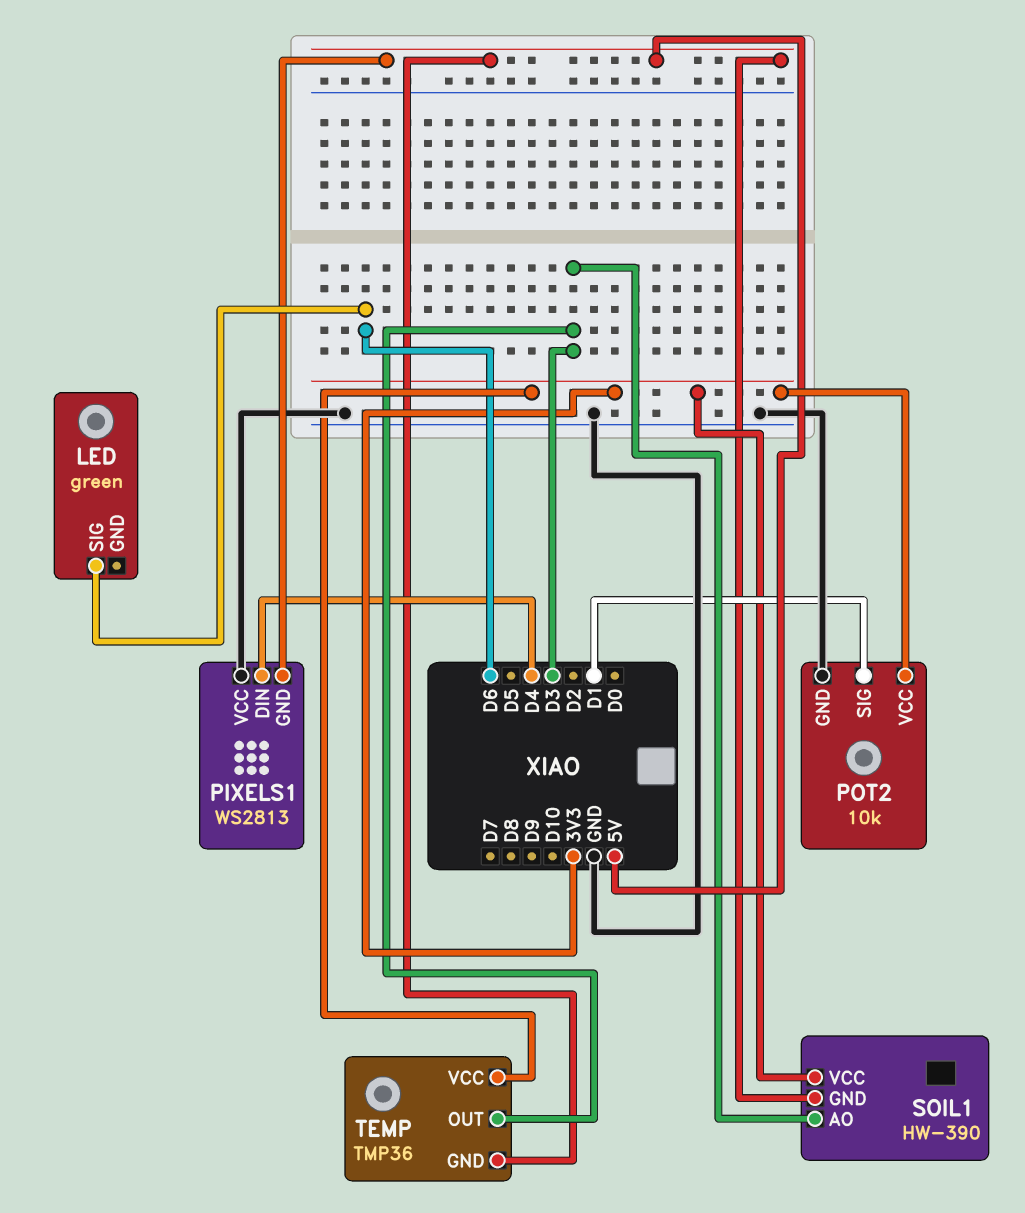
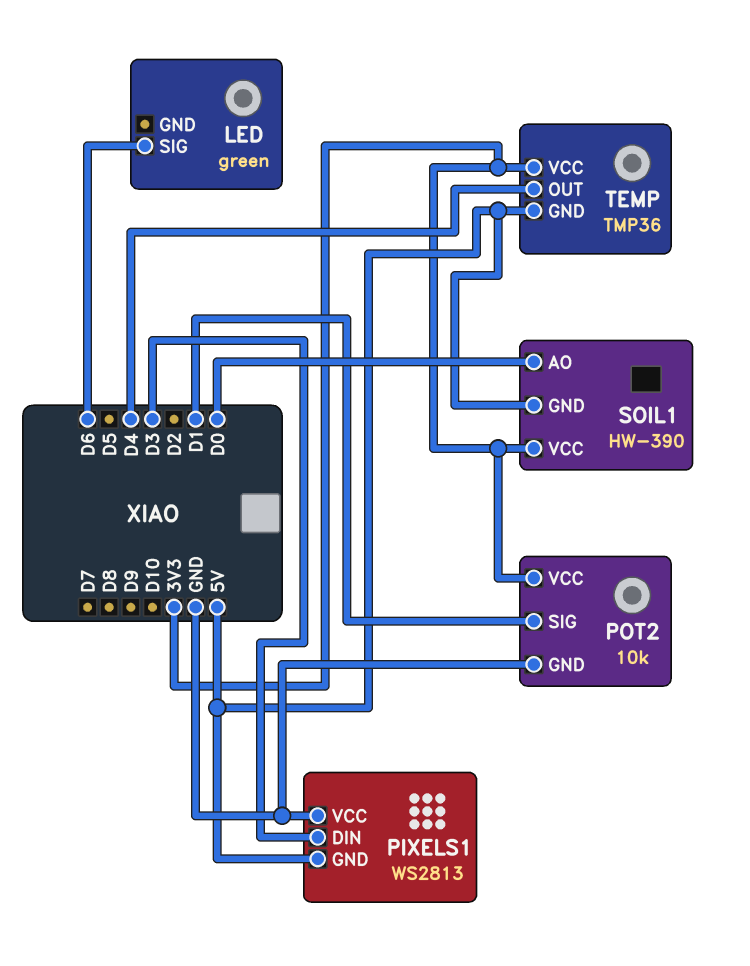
PIXELS1 pin DIN: D4 -> D3
SOIL1 pin AO: D3 -> D0
TEMP pin OUT: D3 -> D4

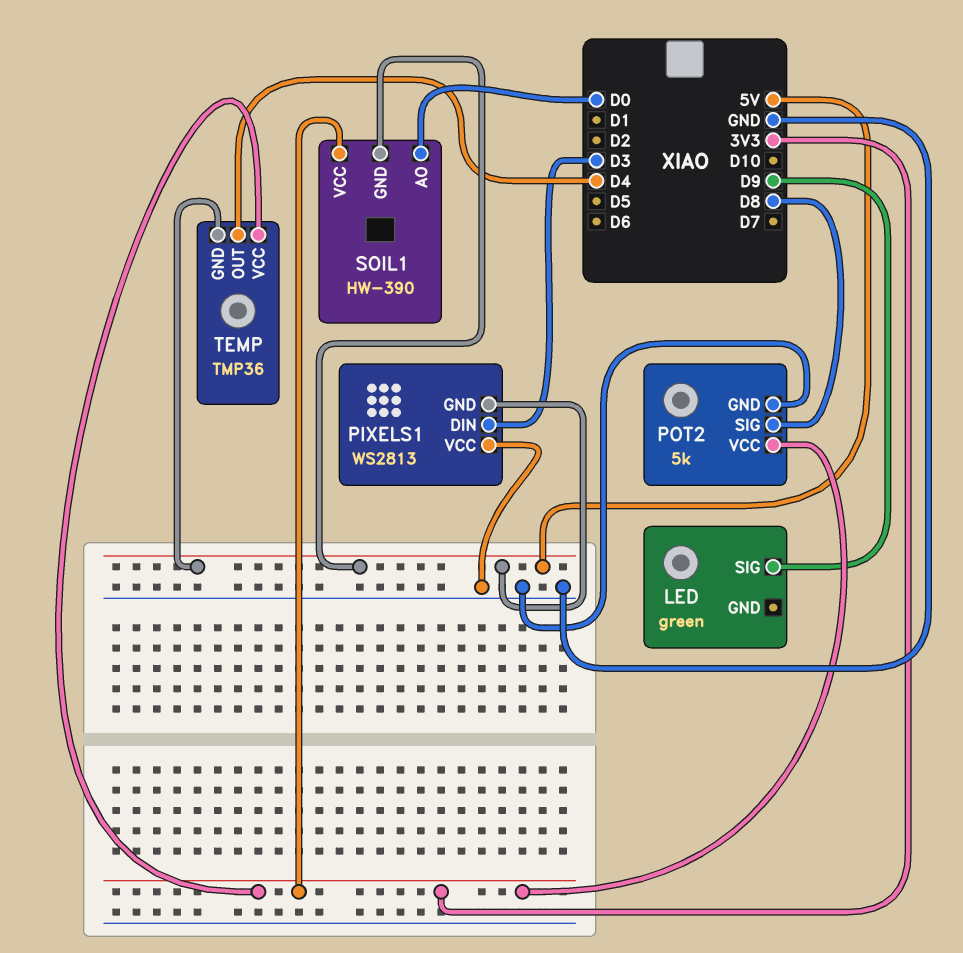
LED pin SIG: D6 -> D9
POT2: 10k -> 5k
POT2 pin SIG: D1 -> D8

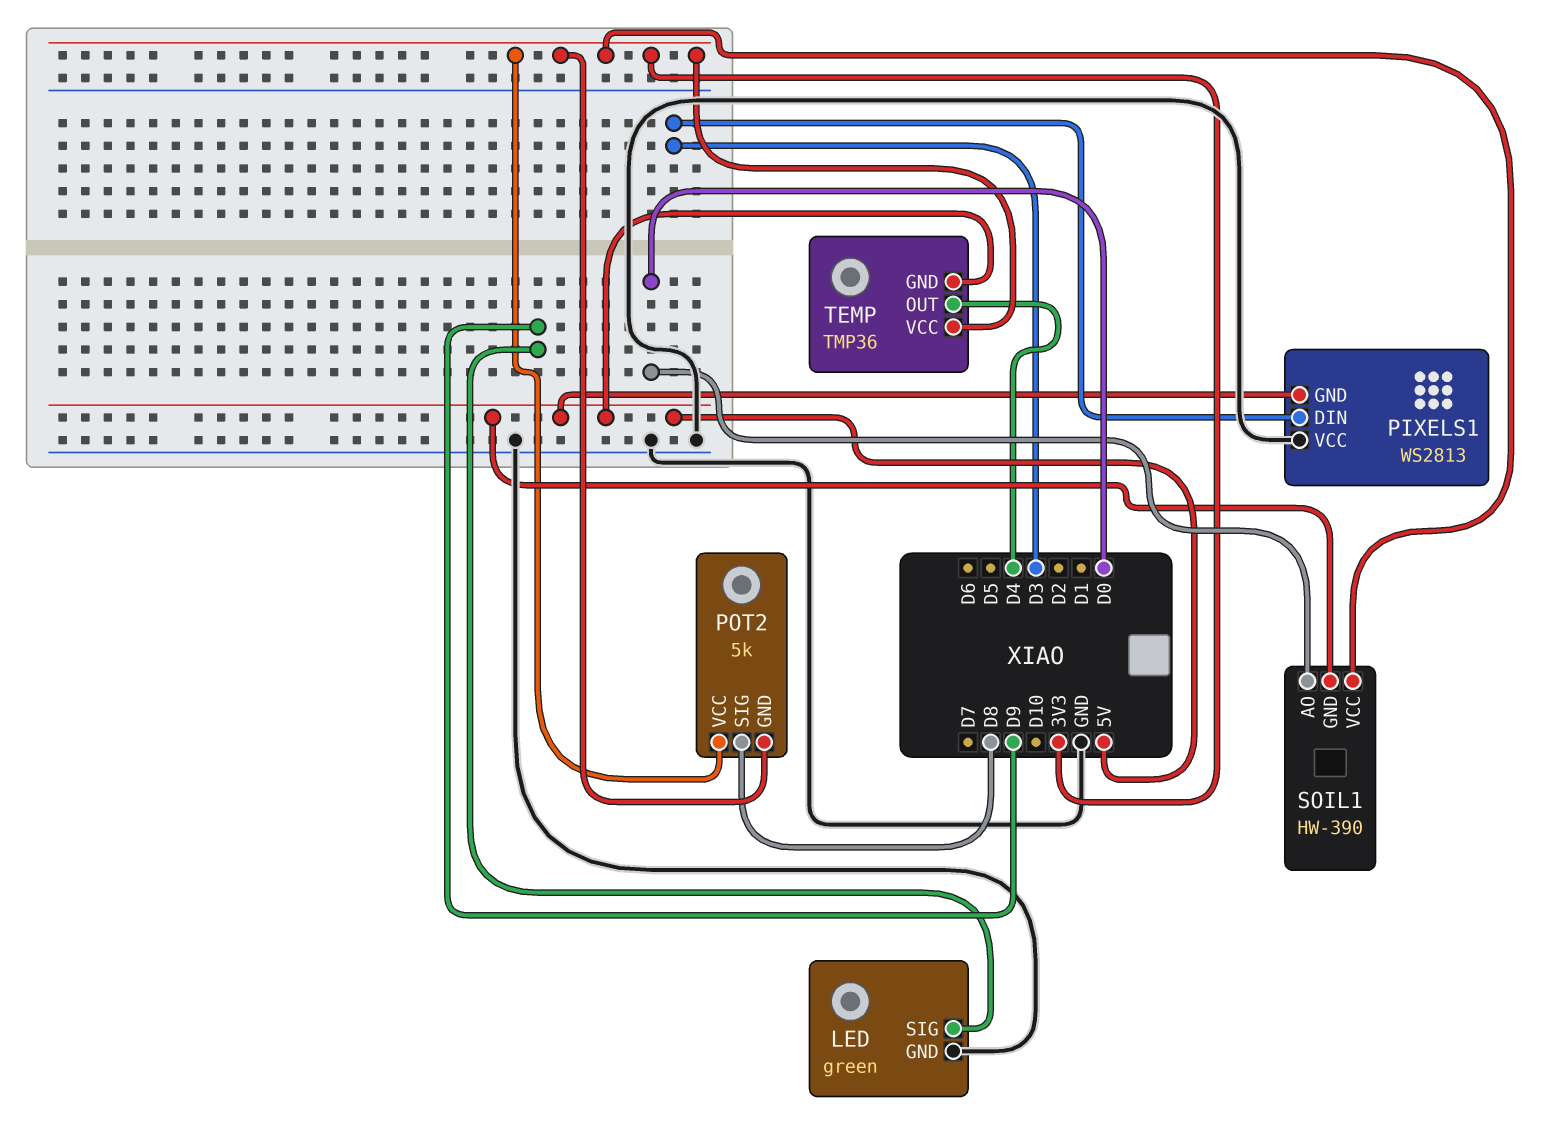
LED pin GND: none -> GND
POT2 pin GND: GND -> 3V3

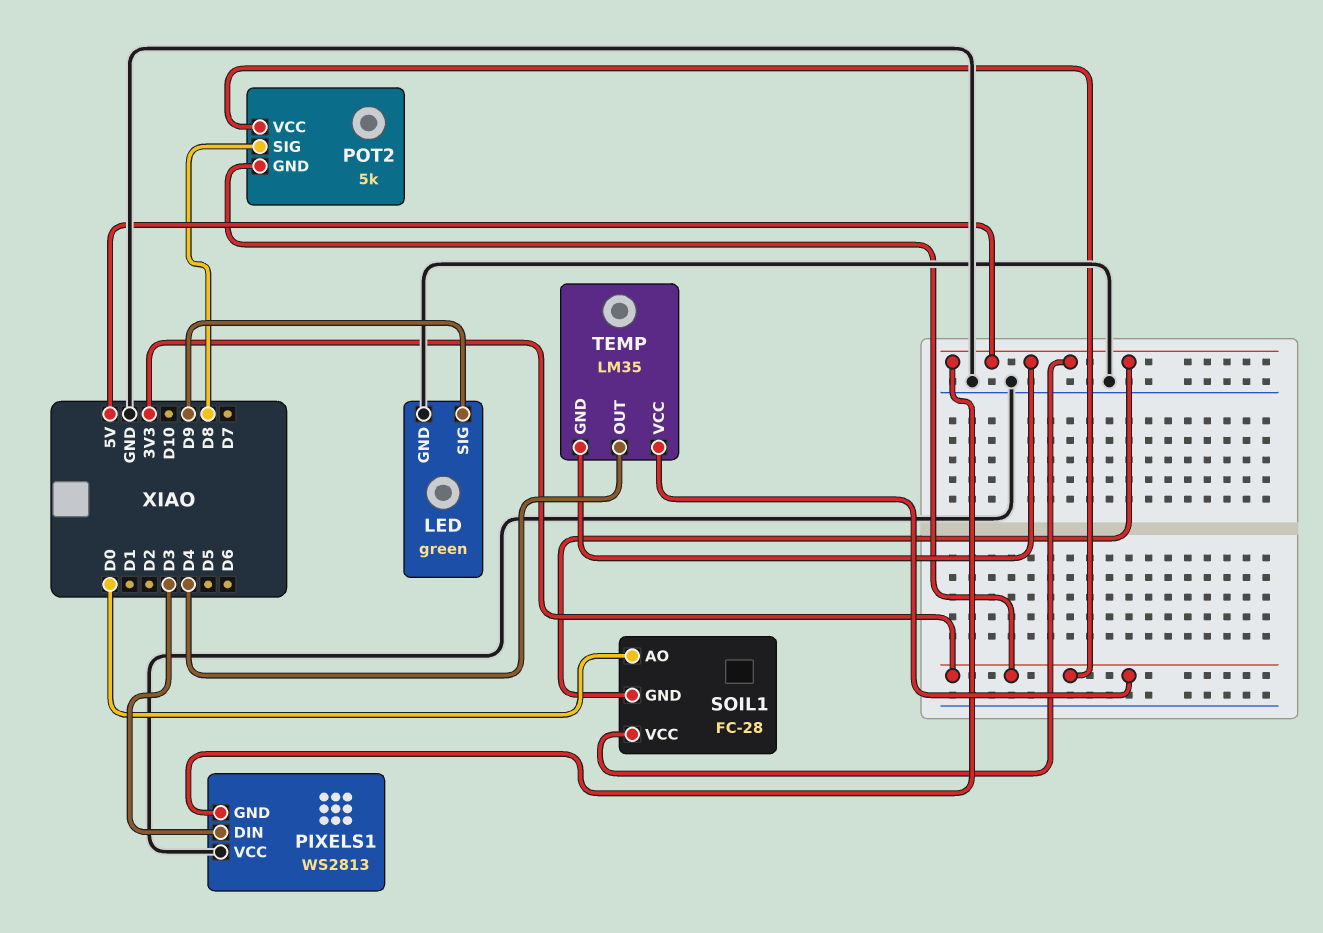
SOIL1: HW-390 -> FC-28
SOIL1 pin VCC: 3V3 -> 5V
TEMP: TMP36 -> LM35

